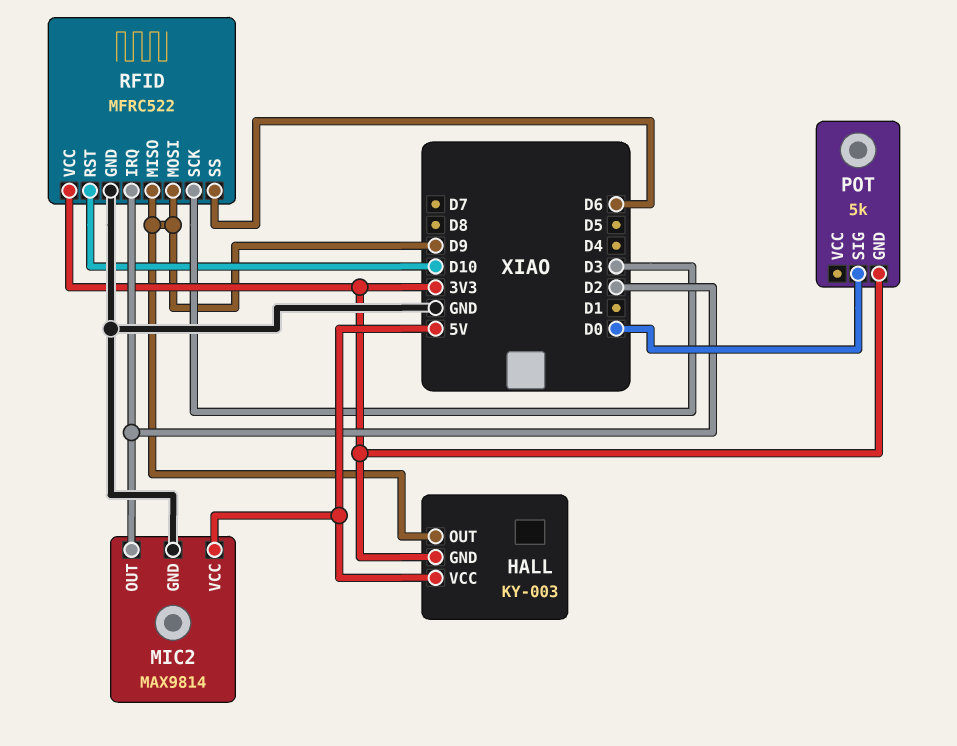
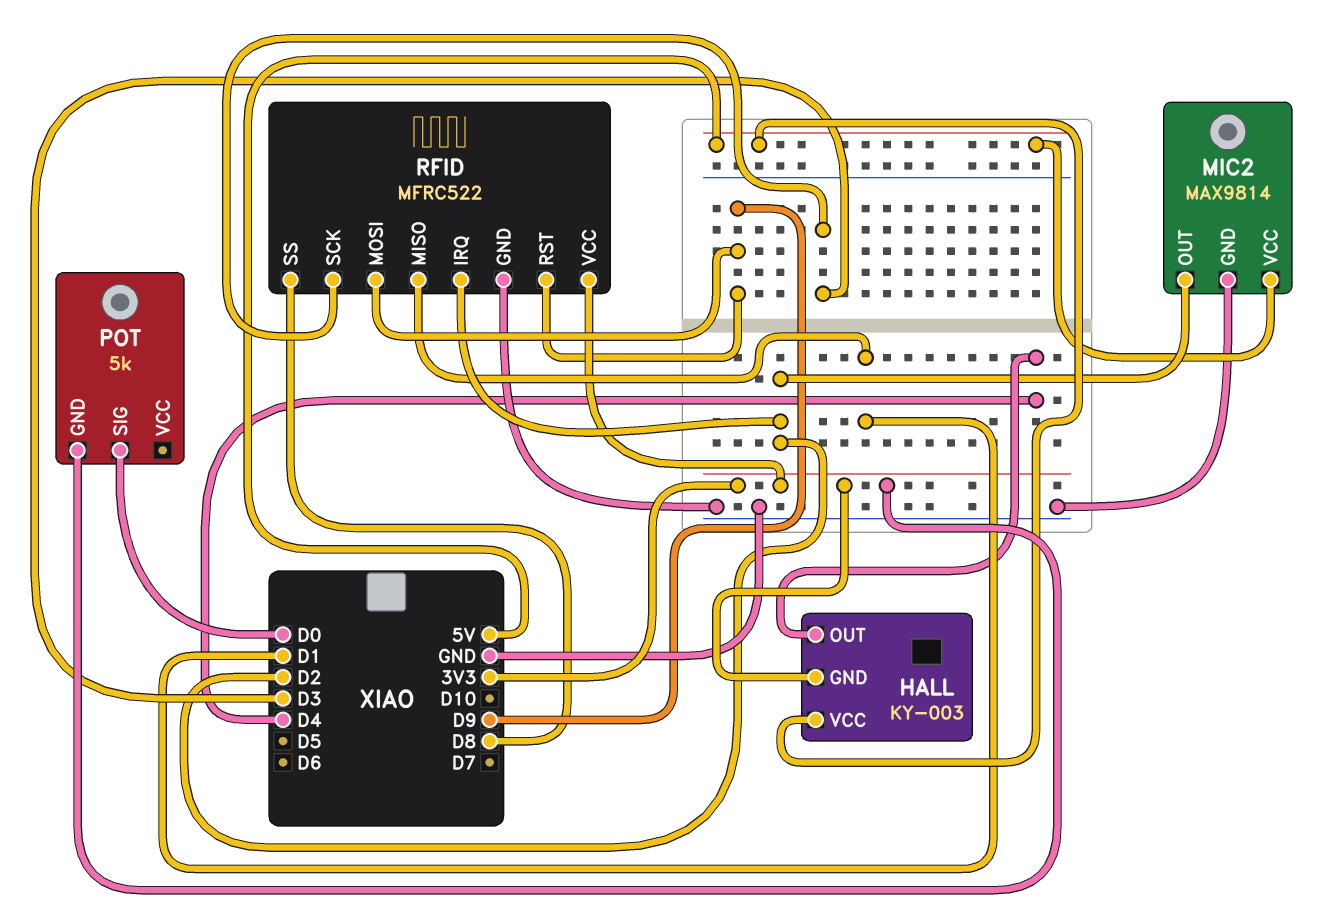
HALL pin OUT: D9 -> D4
RFID pin MISO: D9 -> D1
RFID pin RST: D10 -> D9
RFID pin SS: D6 -> D8

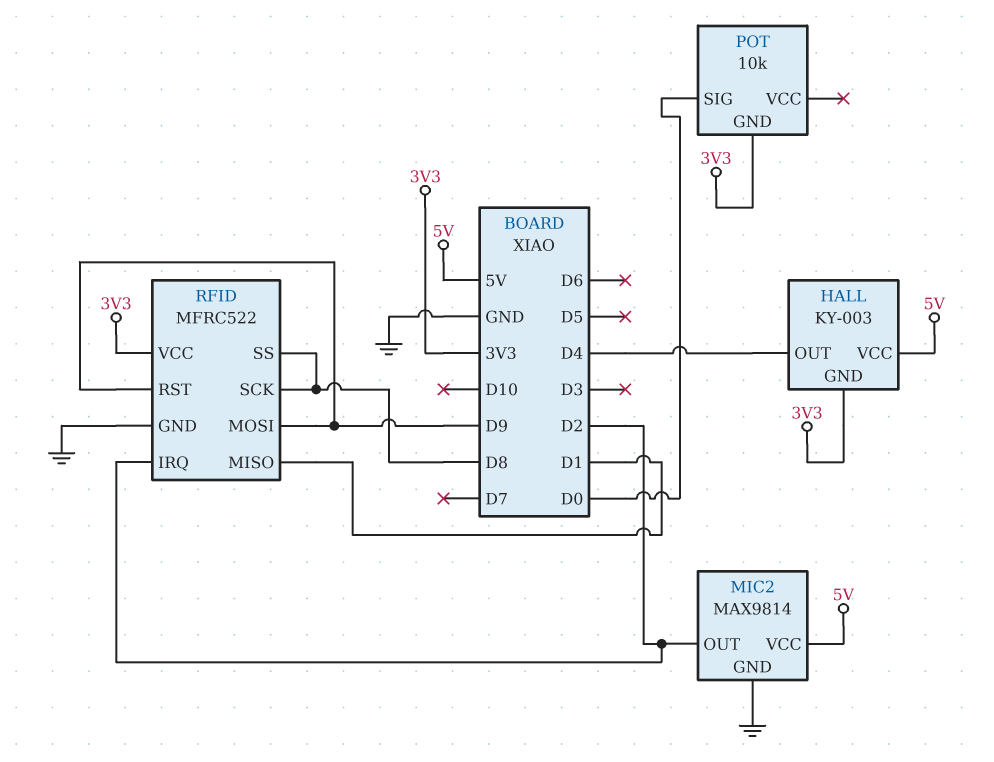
POT: 5k -> 10k
RFID pin SCK: D3 -> D8

